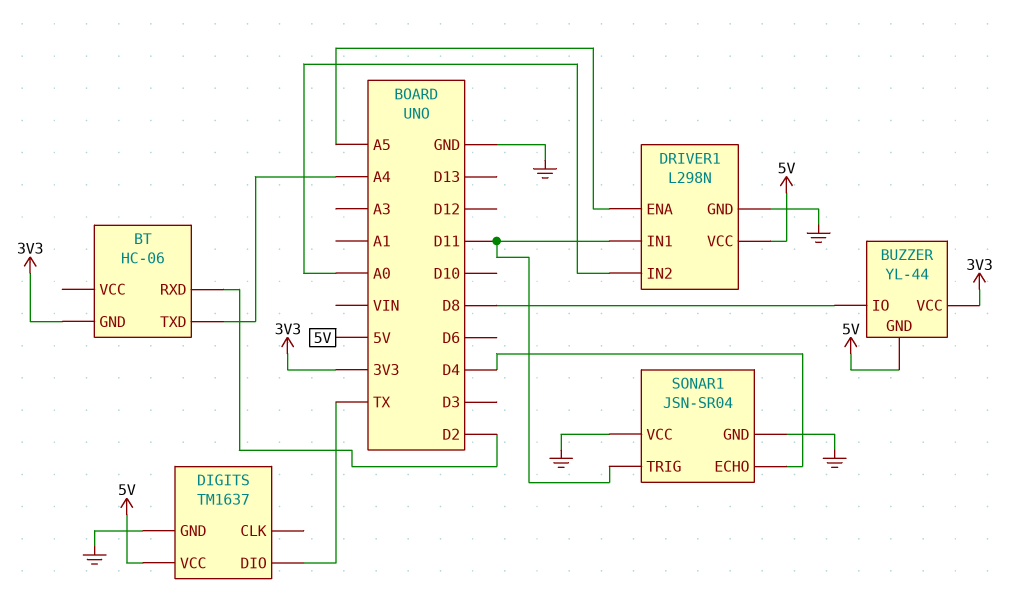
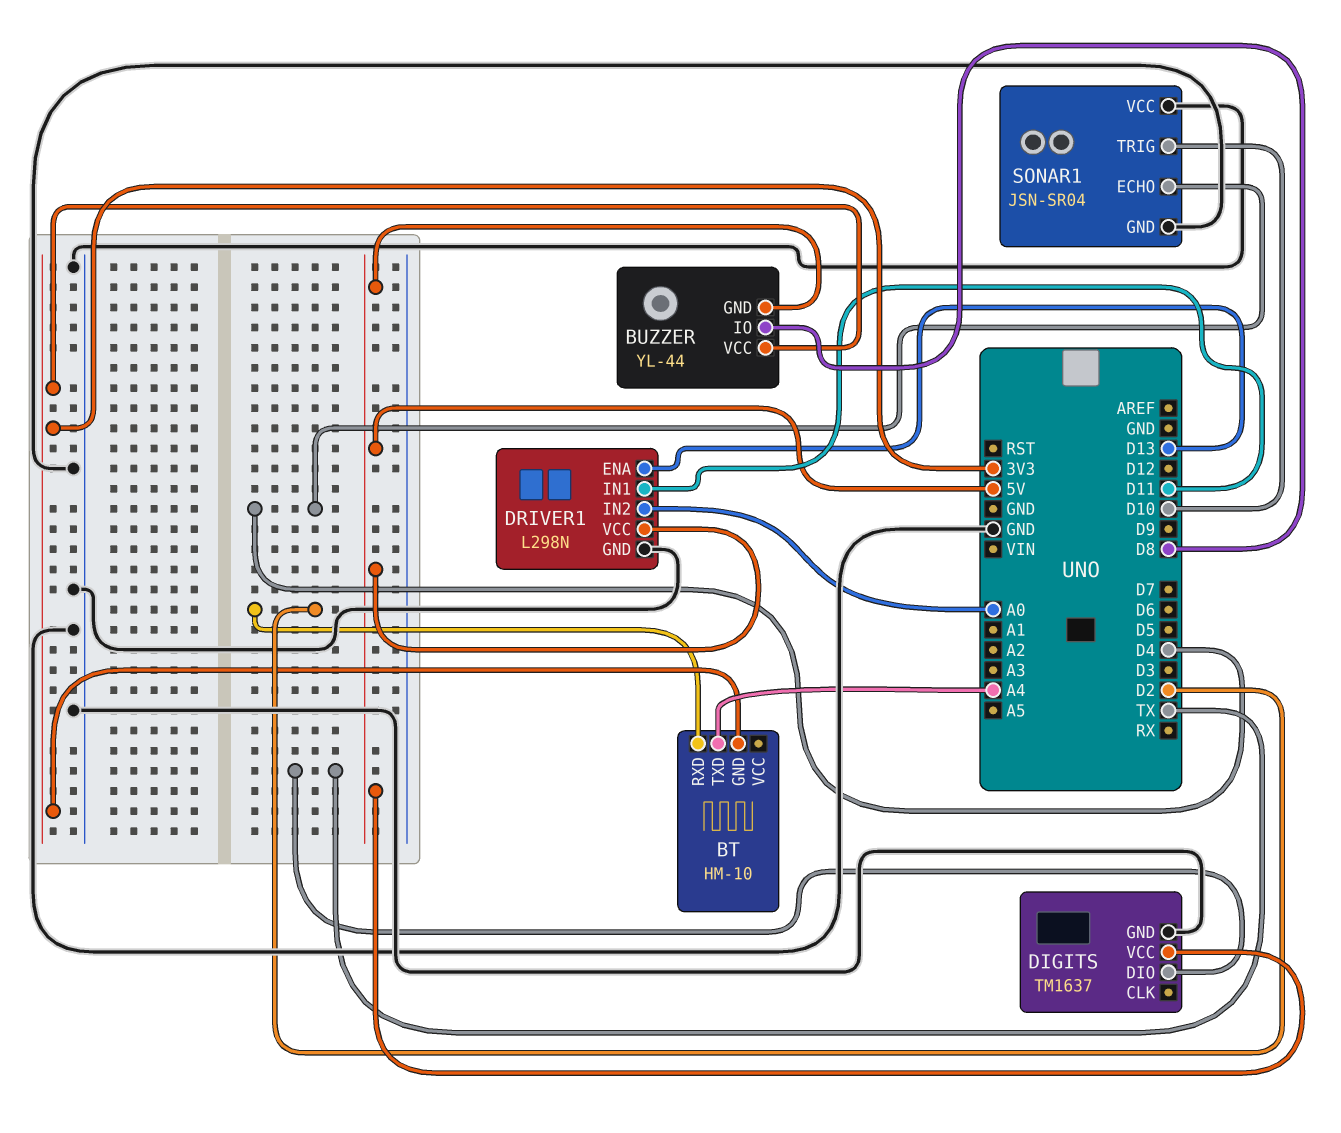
BT: HC-06 -> HM-10
DRIVER1 pin ENA: A5 -> D13
SONAR1 pin TRIG: D11 -> D10

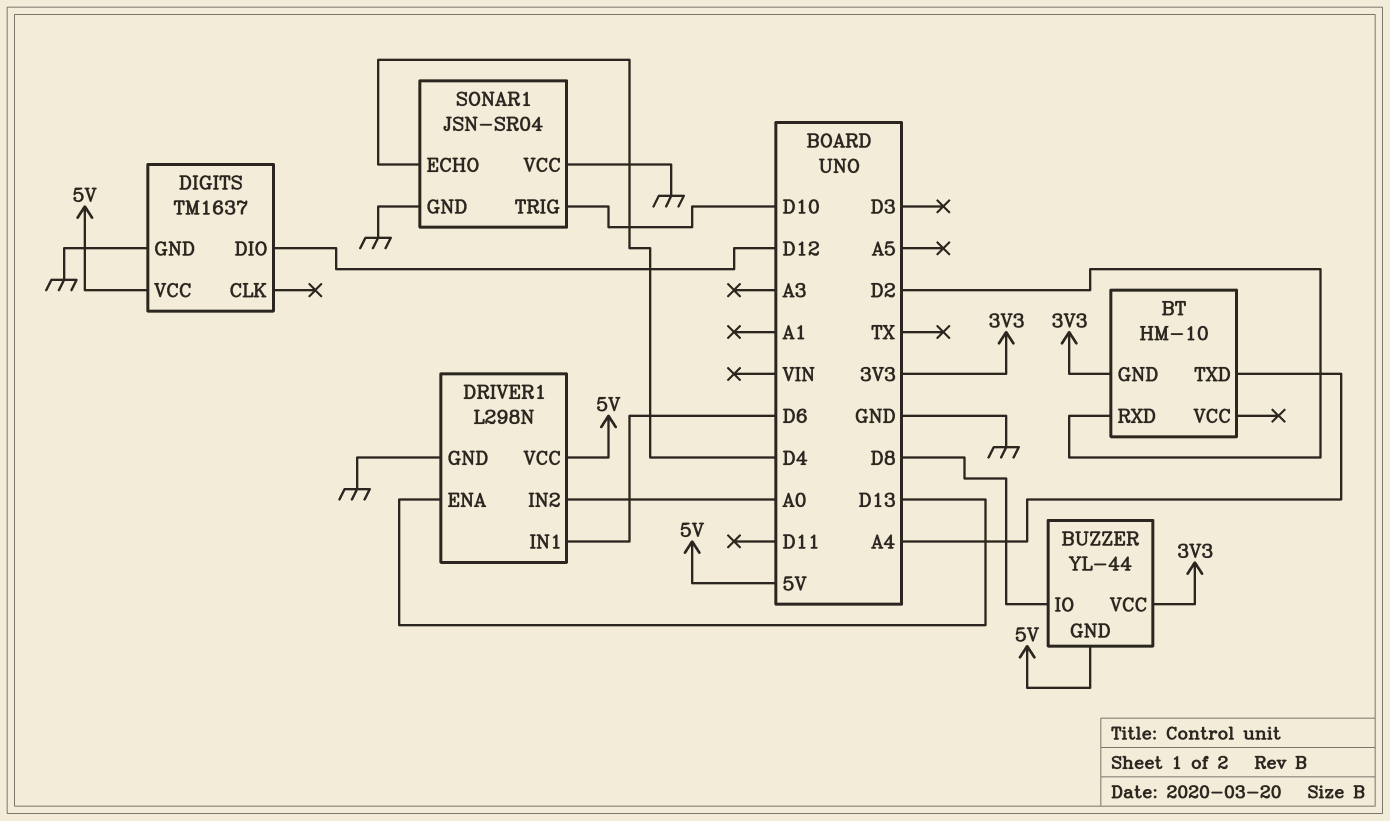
DIGITS pin DIO: TX -> D12
DRIVER1 pin IN1: D11 -> D6

